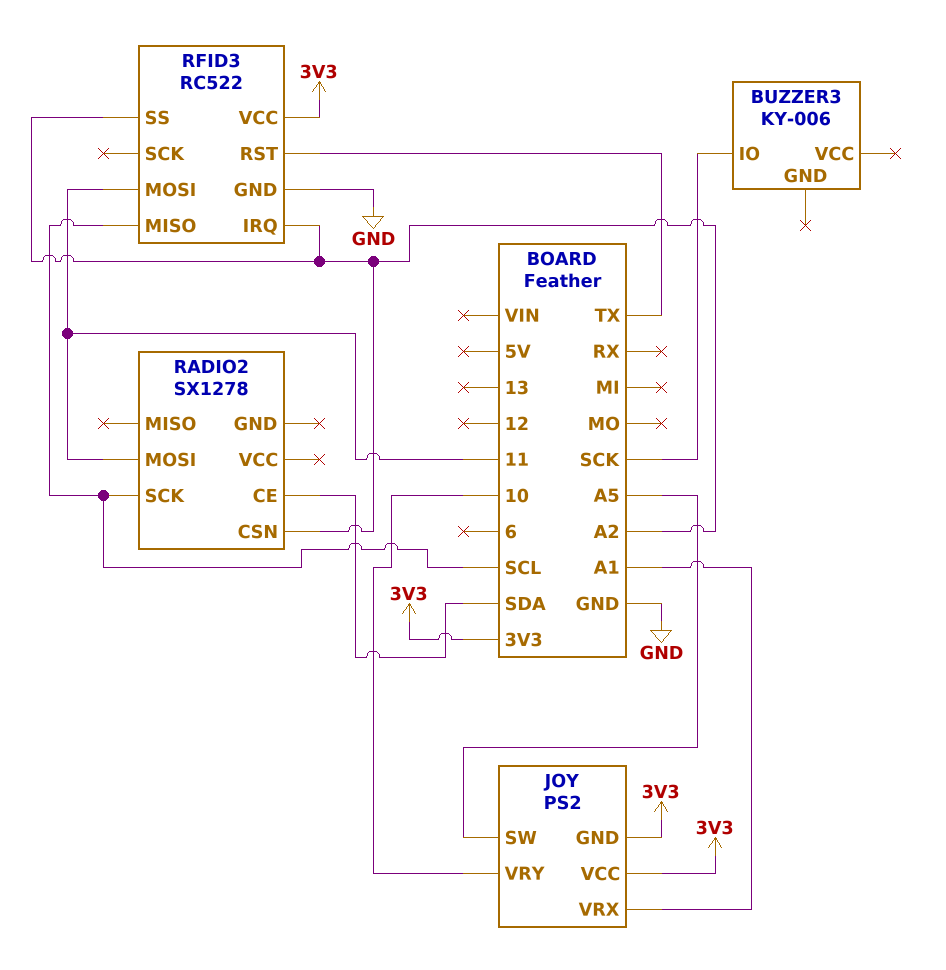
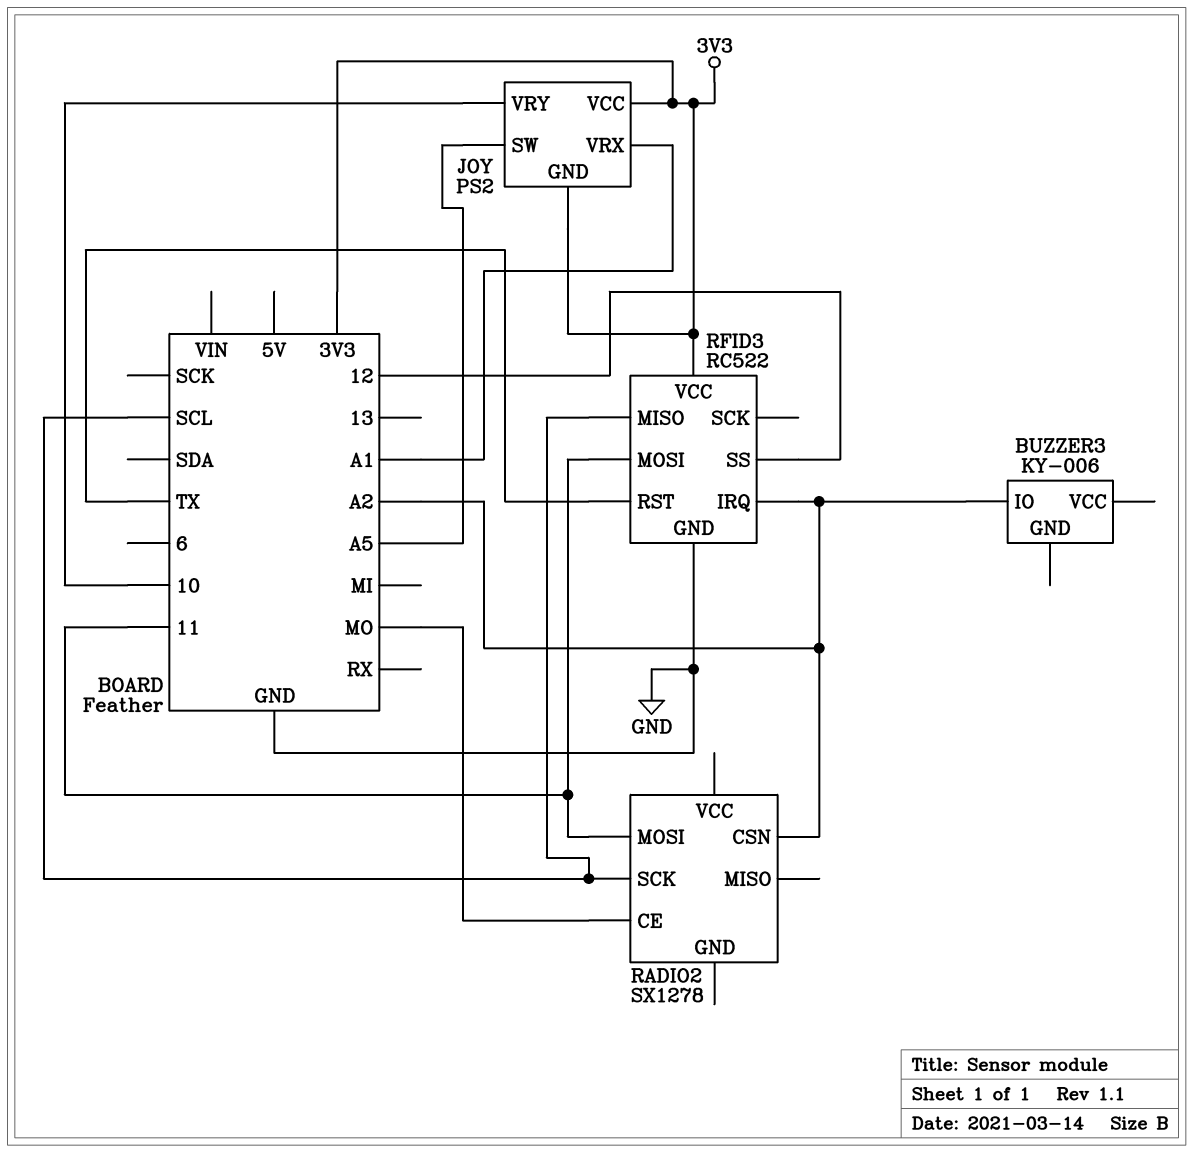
BUZZER3 pin IO: SCK -> A2
RADIO2 pin CE: SDA -> MO
RFID3 pin SS: A2 -> 12

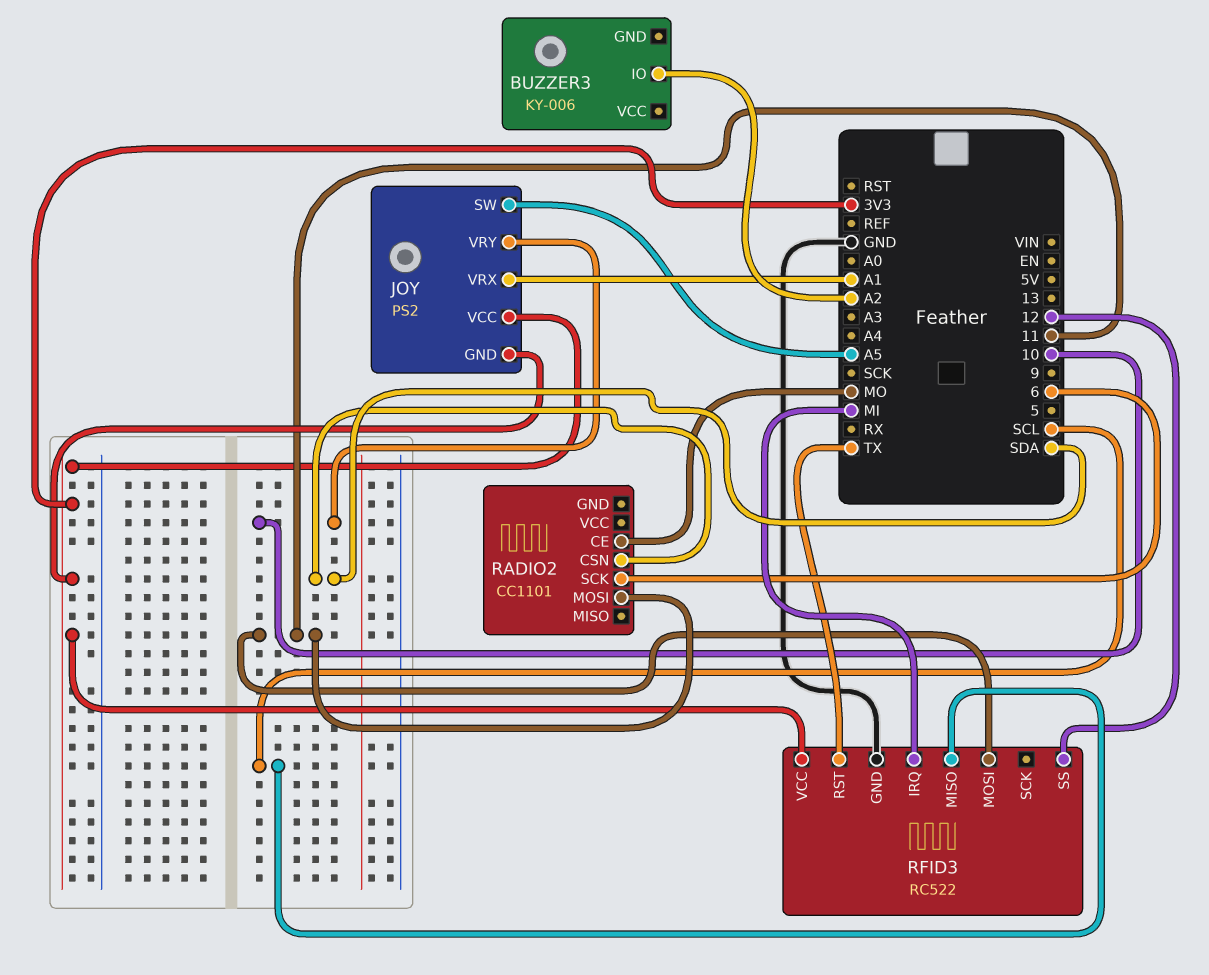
RADIO2: SX1278 -> CC1101
RADIO2 pin CSN: A2 -> SDA
RADIO2 pin SCK: SCL -> 6
RFID3 pin IRQ: A2 -> MI

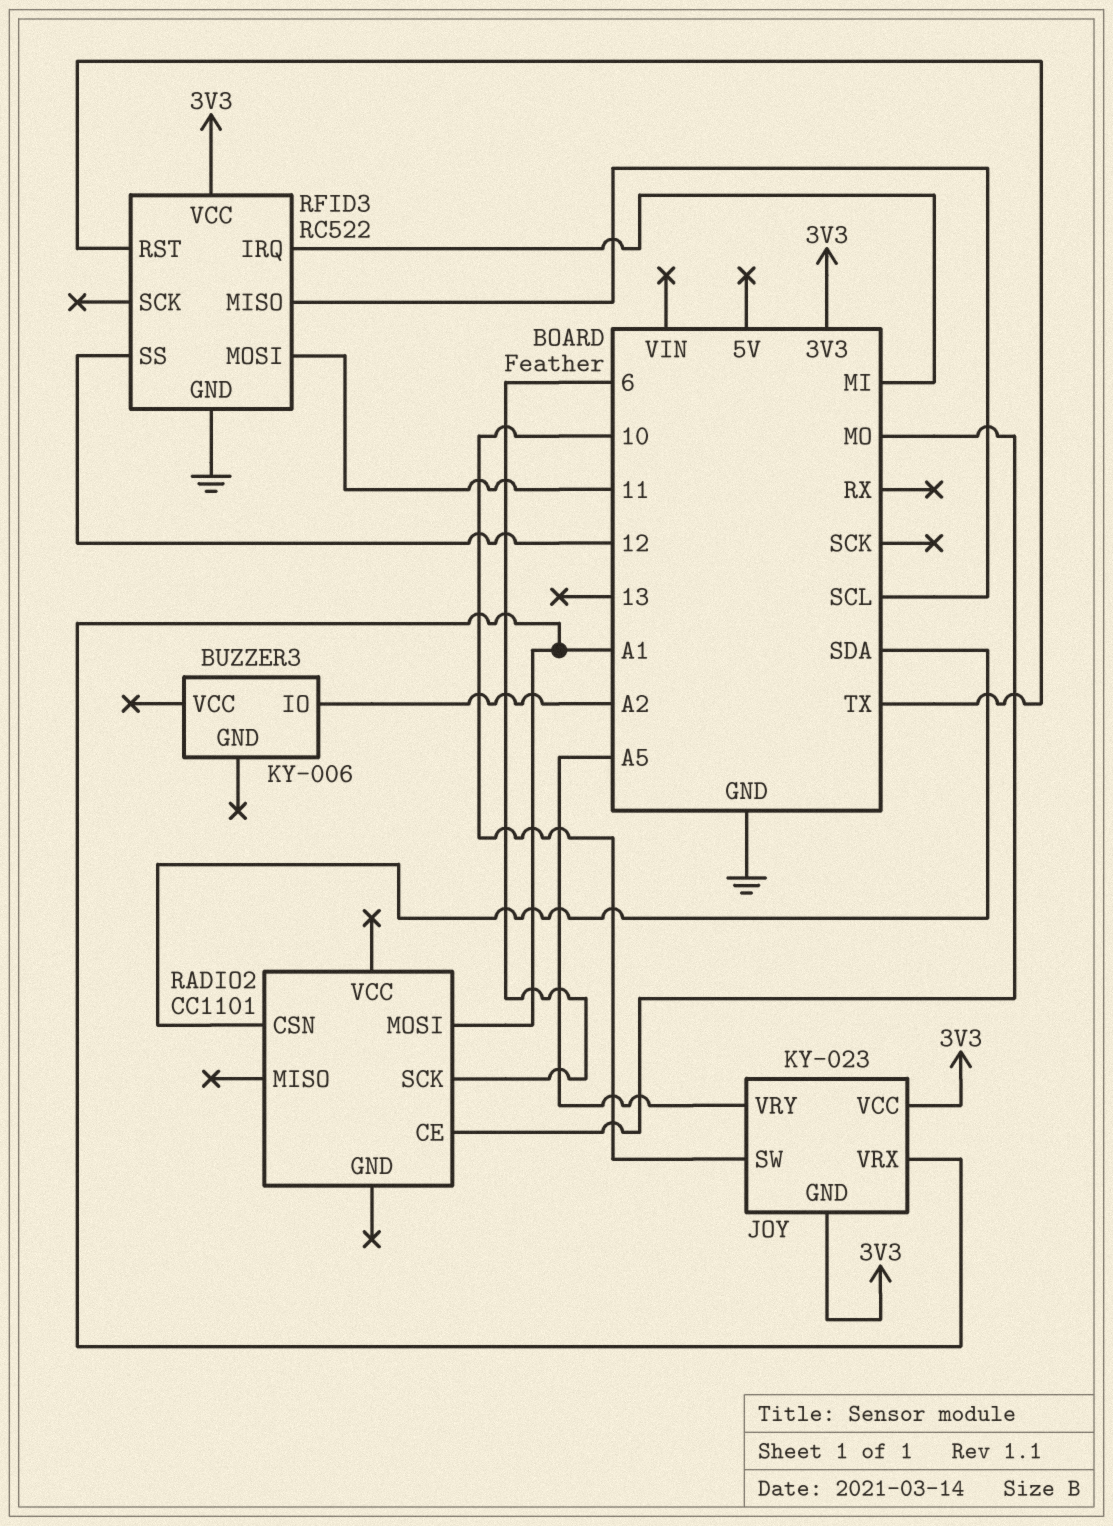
JOY: PS2 -> KY-023
JOY pin SW: A5 -> 10
JOY pin VRY: 10 -> A5
RADIO2 pin MOSI: 11 -> A1

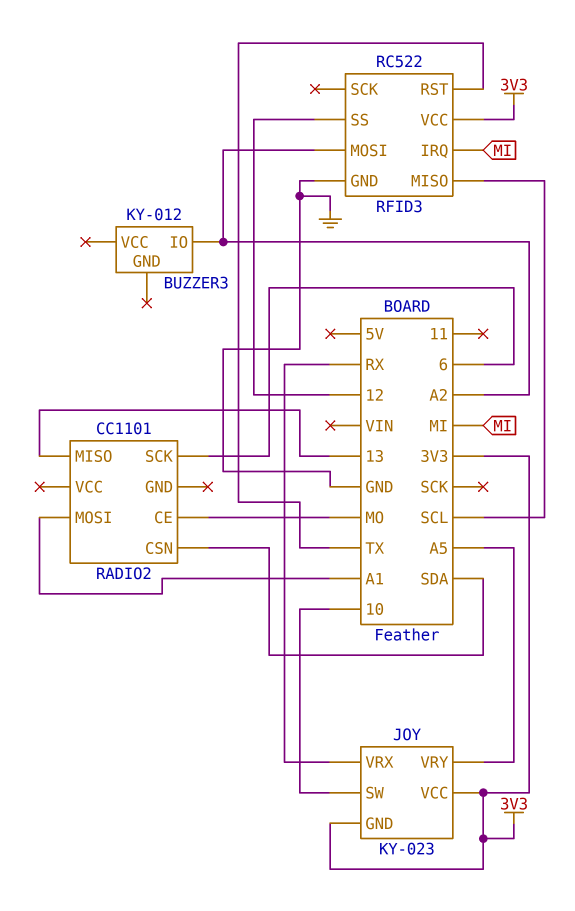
BUZZER3: KY-006 -> KY-012
JOY pin VRX: A1 -> RX
RADIO2 pin MISO: none -> 13
RFID3 pin MOSI: 11 -> A2

